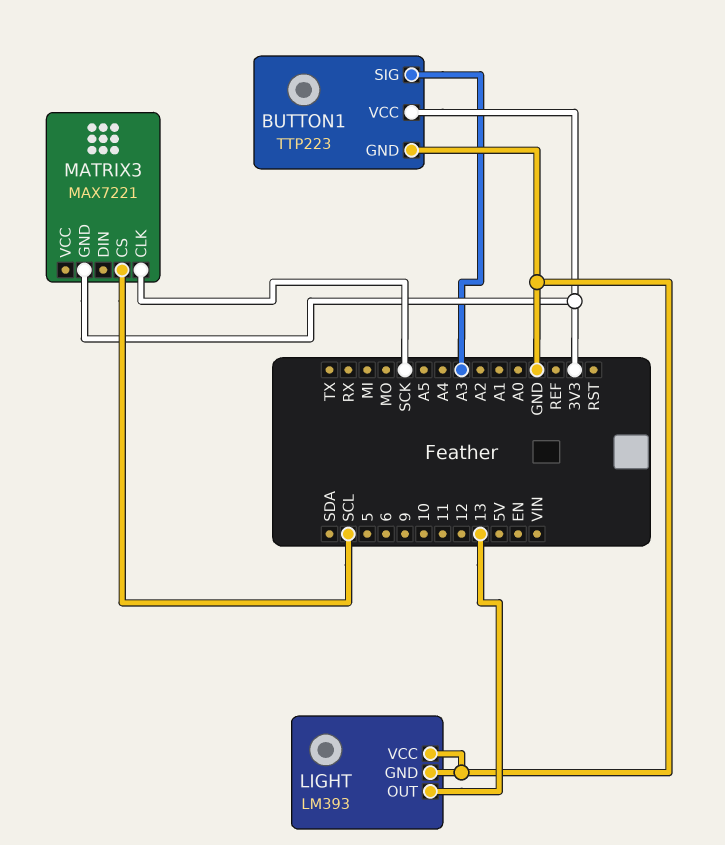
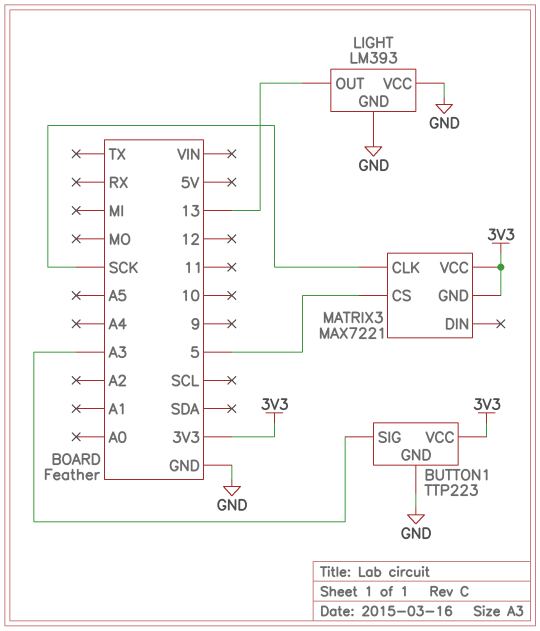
MATRIX3 pin CS: SCL -> 5
MATRIX3 pin VCC: none -> 3V3

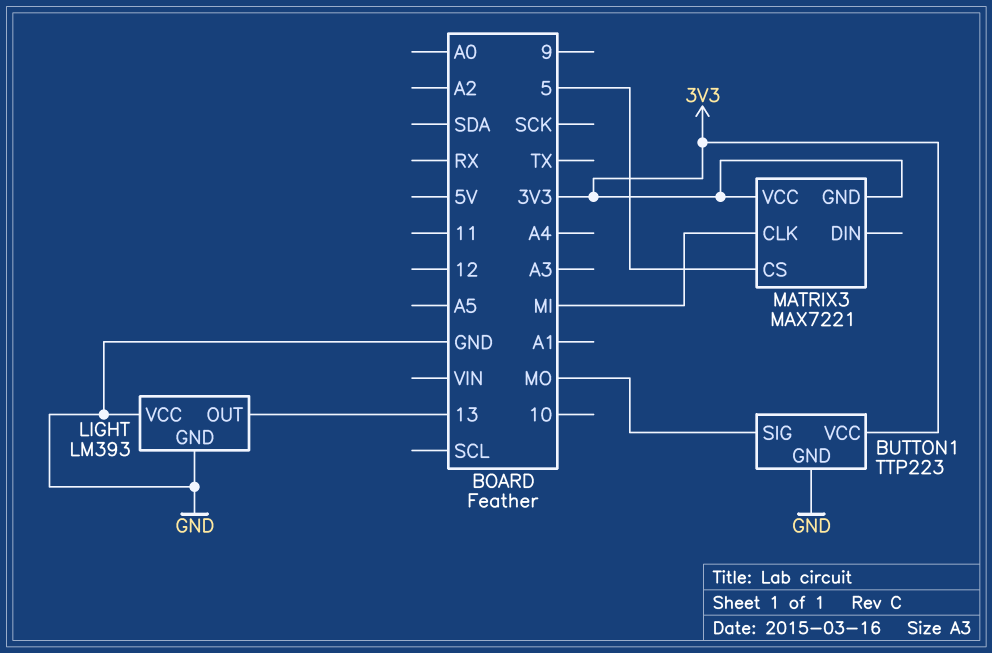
BUTTON1 pin SIG: A3 -> MO
MATRIX3 pin CLK: SCK -> MI

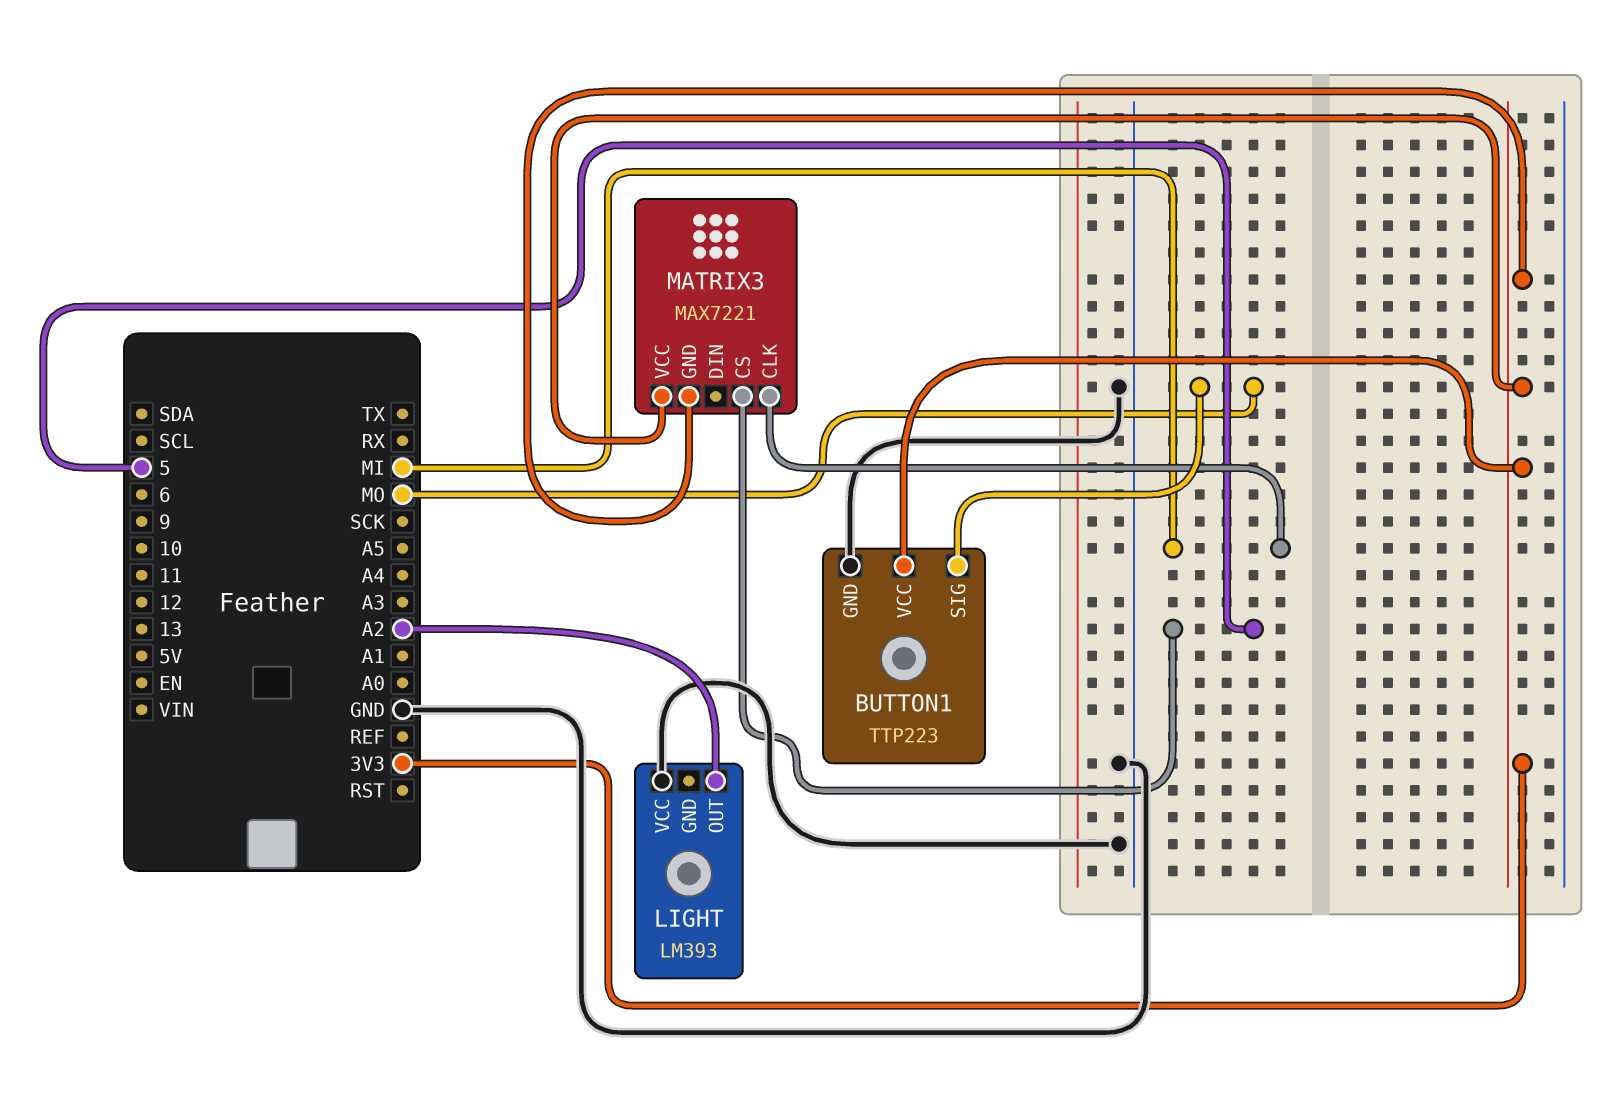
LIGHT pin GND: GND -> none
LIGHT pin OUT: 13 -> A2

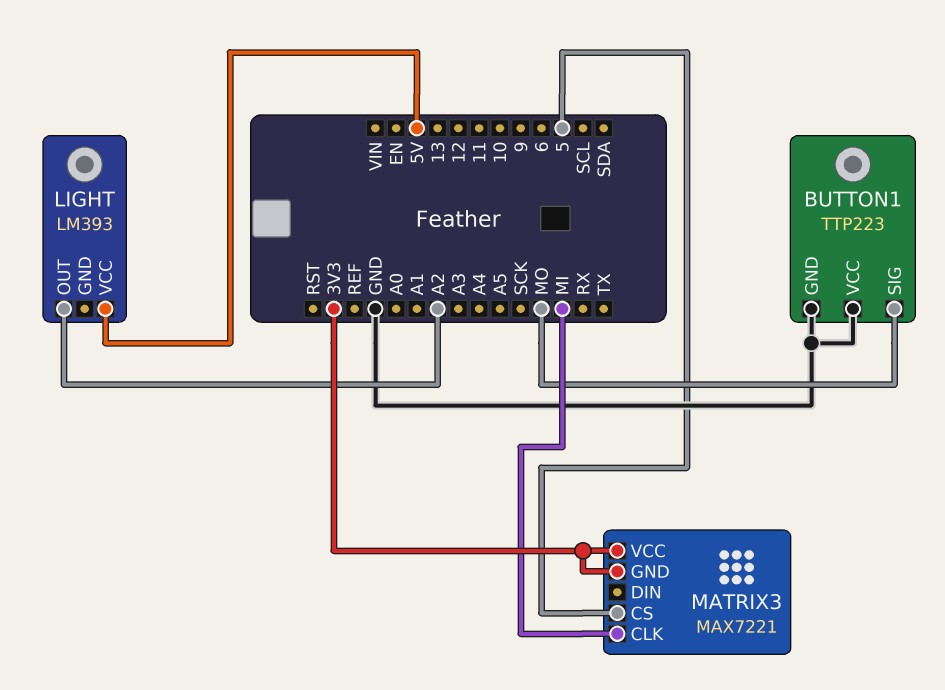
BUTTON1 pin VCC: 3V3 -> GND
LIGHT pin VCC: GND -> 5V

